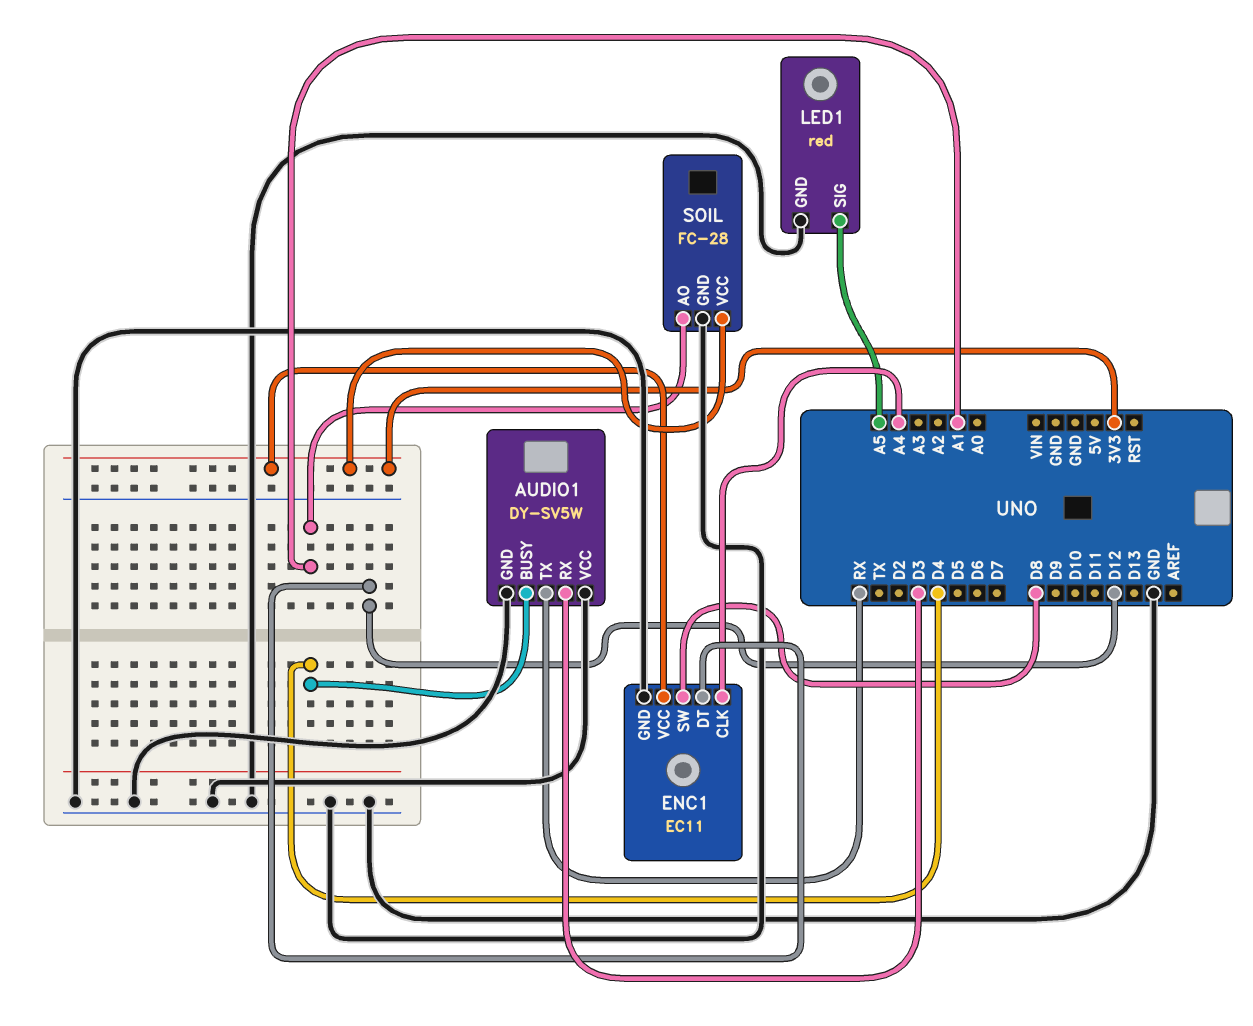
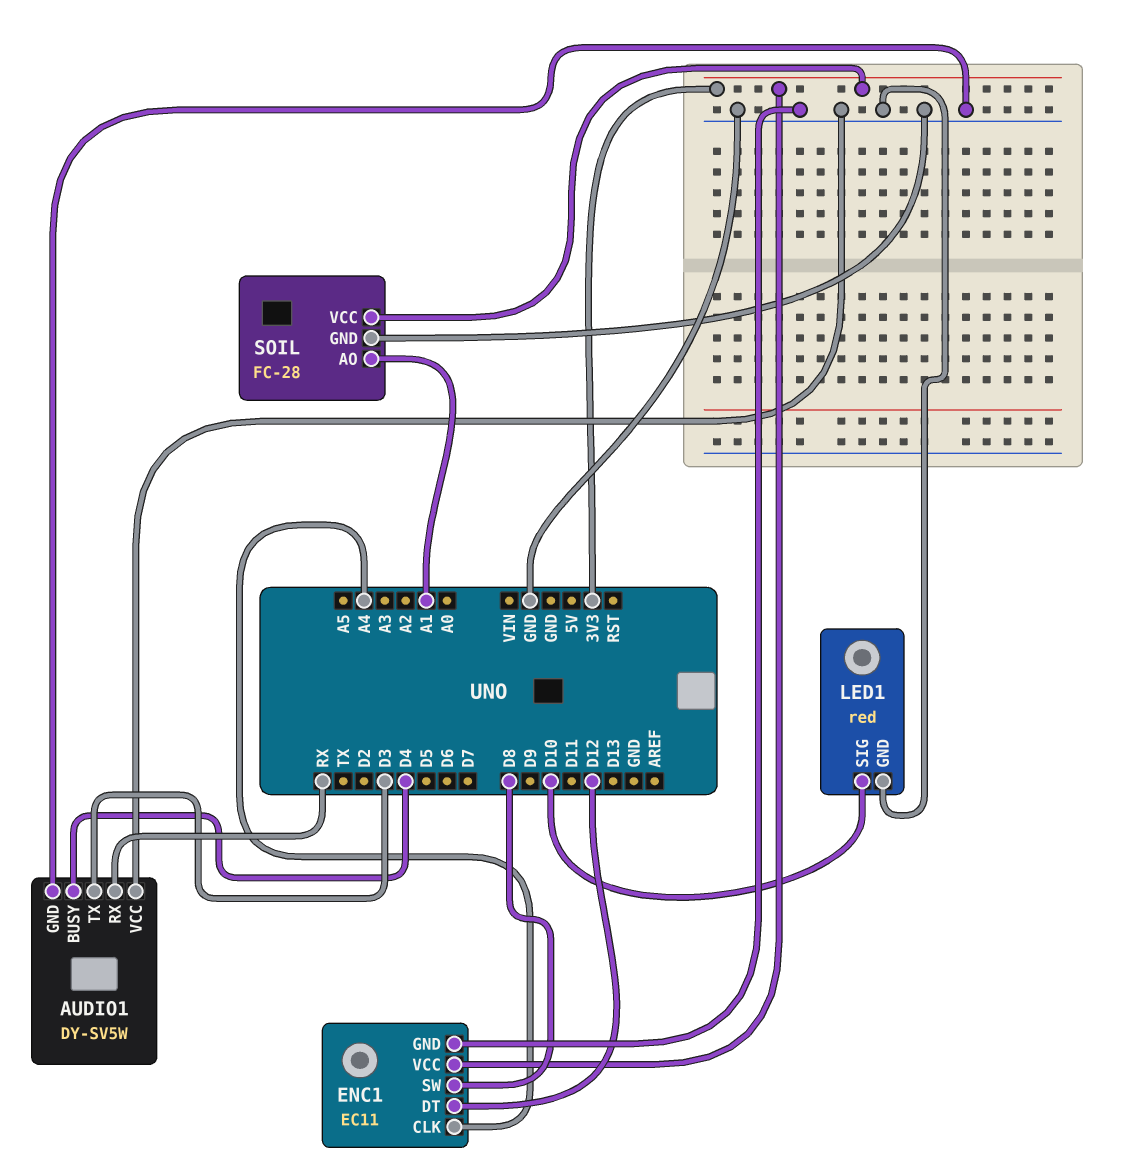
AUDIO1 pin RX: D3 -> RX
AUDIO1 pin TX: RX -> D3
LED1 pin SIG: A5 -> D10

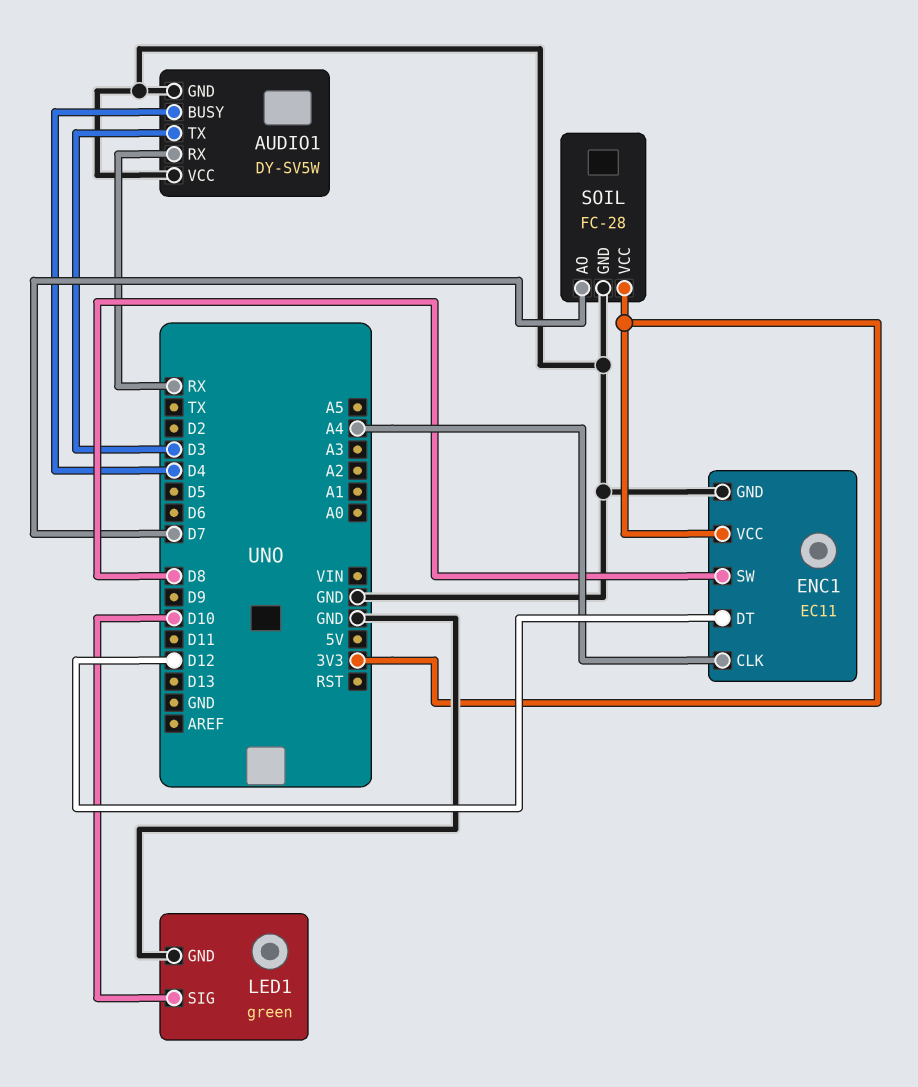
LED1: red -> green
SOIL pin AO: A1 -> D7

